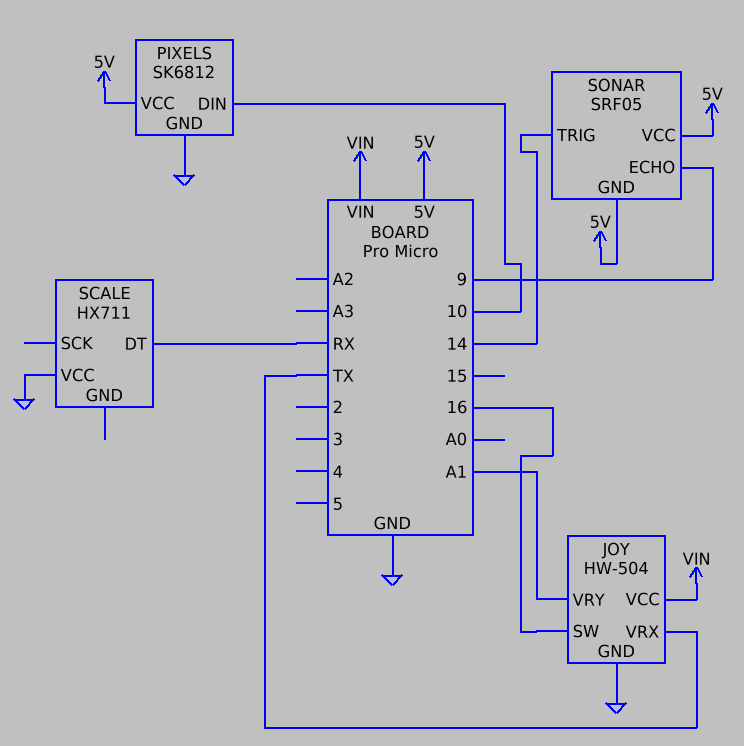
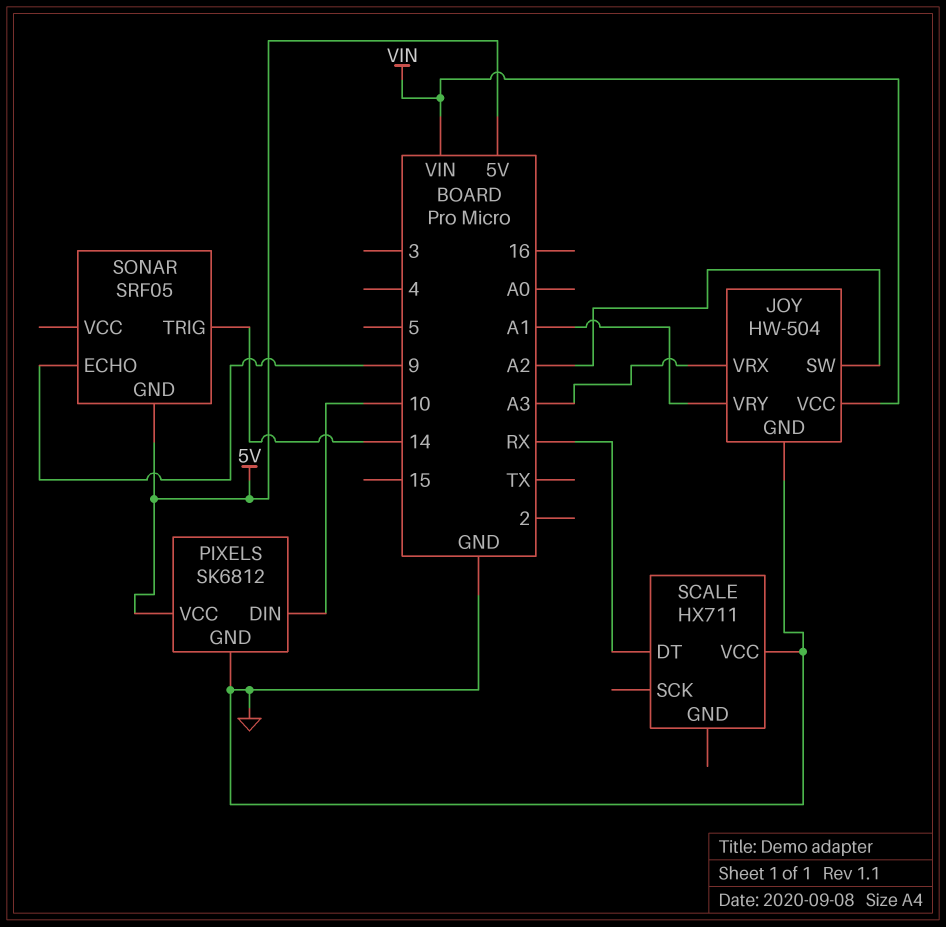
JOY pin SW: 16 -> A2
JOY pin VRX: TX -> A3
SONAR pin VCC: 5V -> none

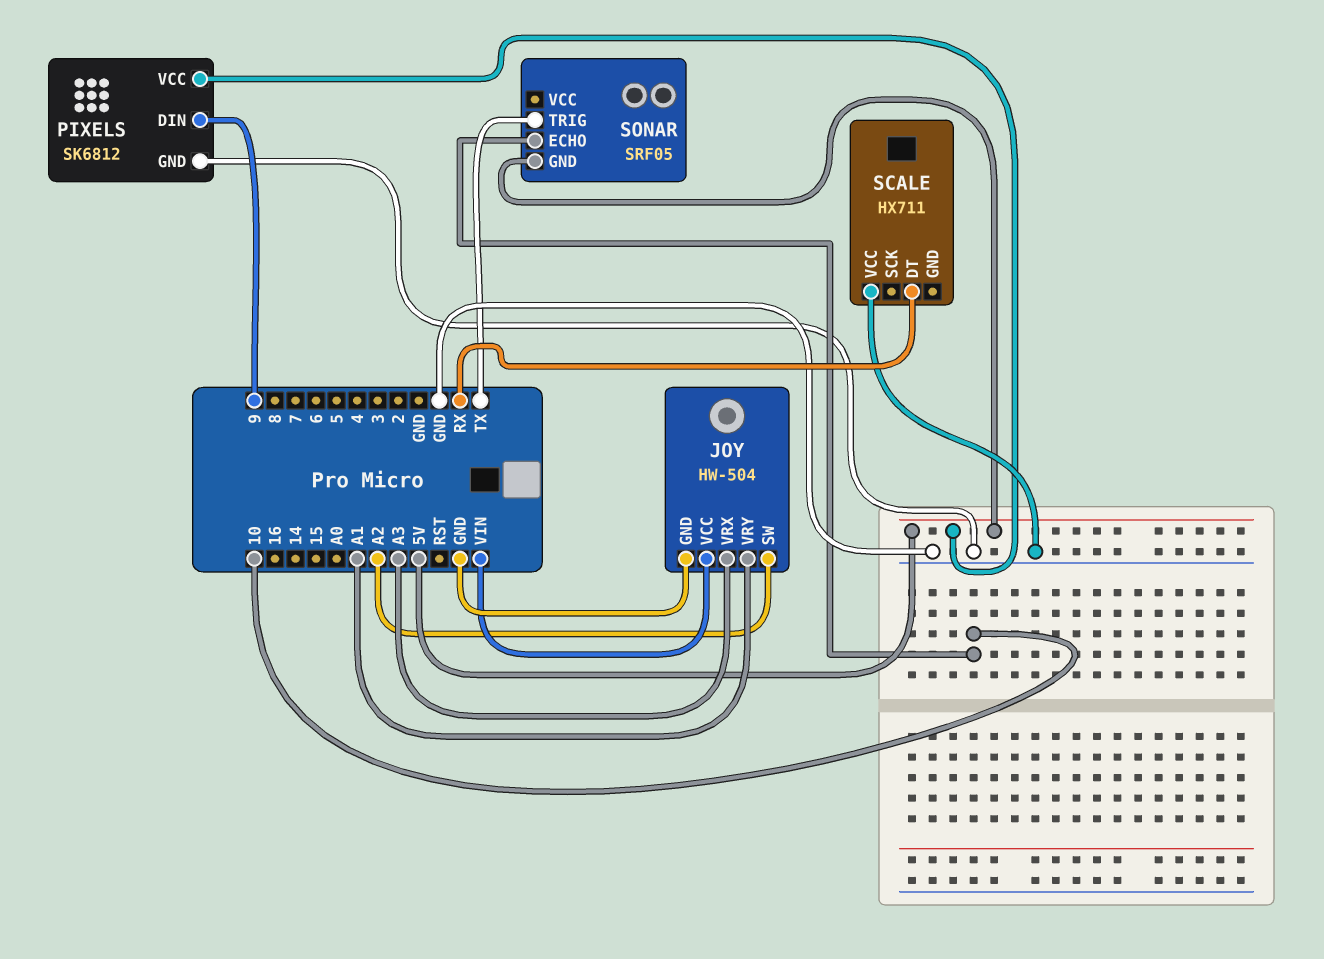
PIXELS pin DIN: 10 -> 9
SONAR pin ECHO: 9 -> 10
SONAR pin TRIG: 14 -> TX

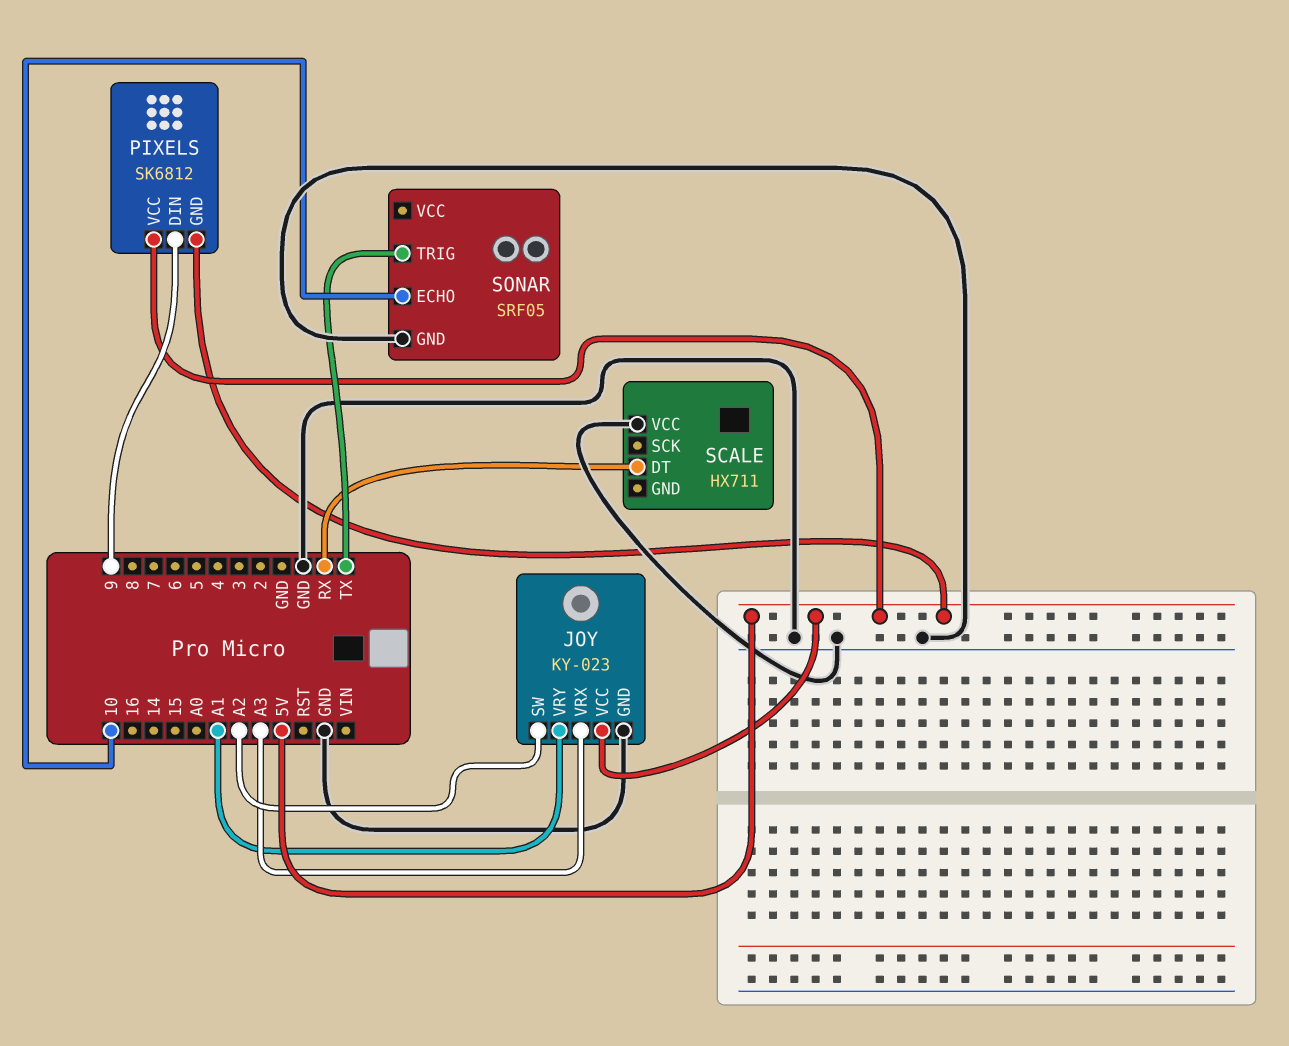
JOY: HW-504 -> KY-023
JOY pin VCC: VIN -> 5V
PIXELS pin GND: GND -> 5V
SONAR pin GND: 5V -> GND

